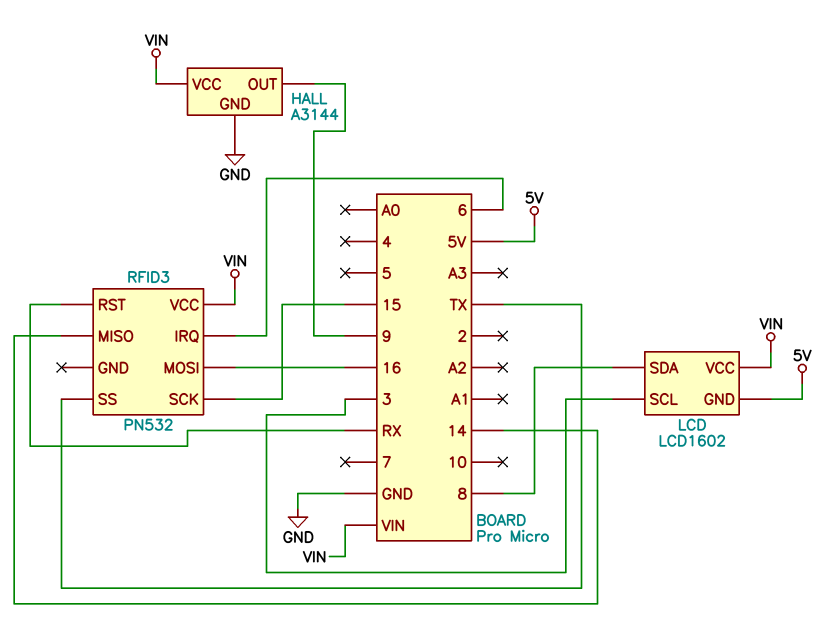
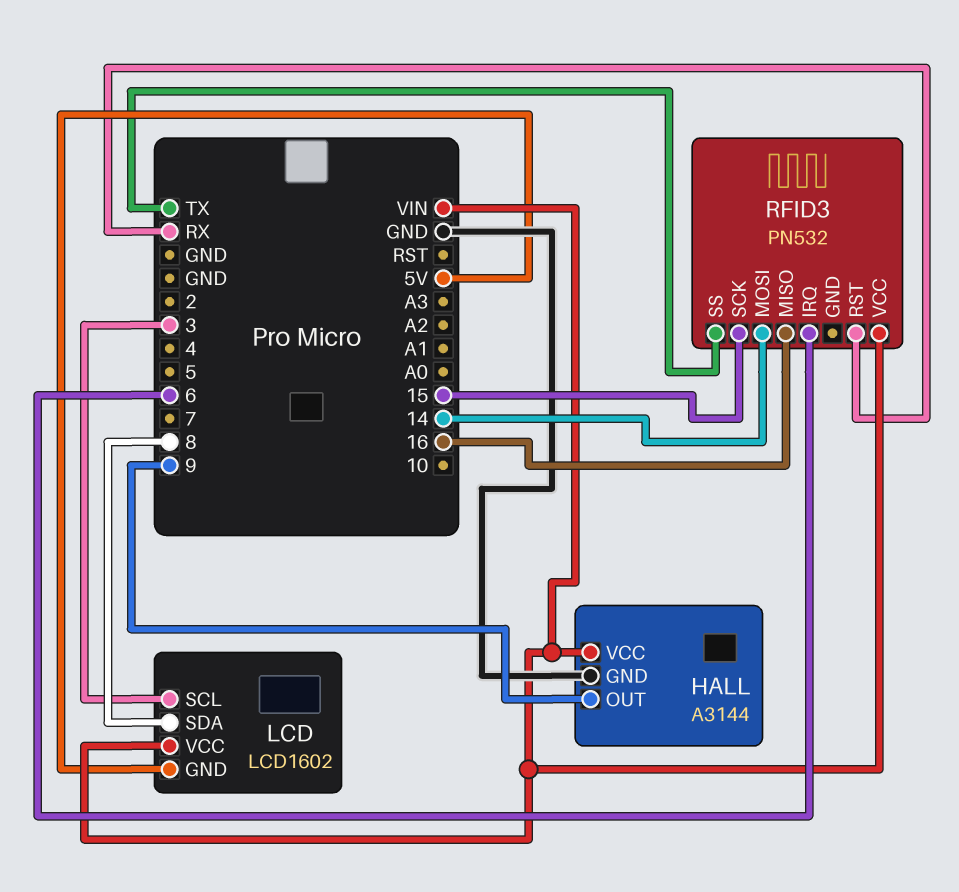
RFID3 pin MISO: 14 -> 16
RFID3 pin MOSI: 16 -> 14

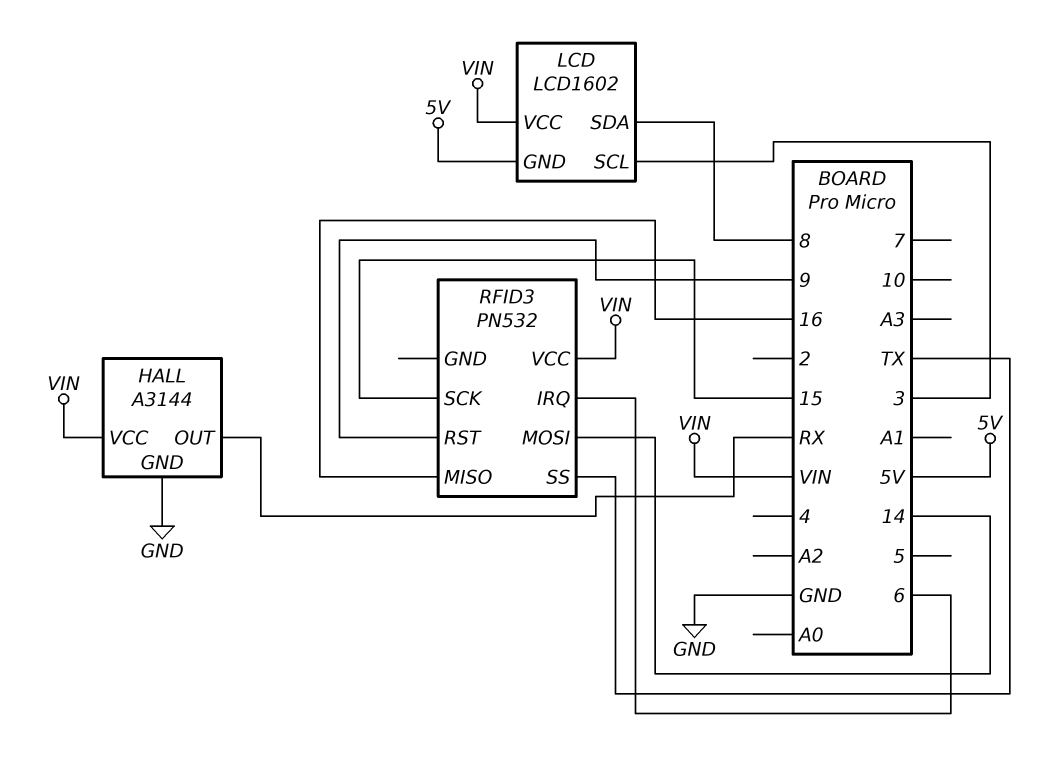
HALL pin OUT: 9 -> RX
RFID3 pin RST: RX -> 9

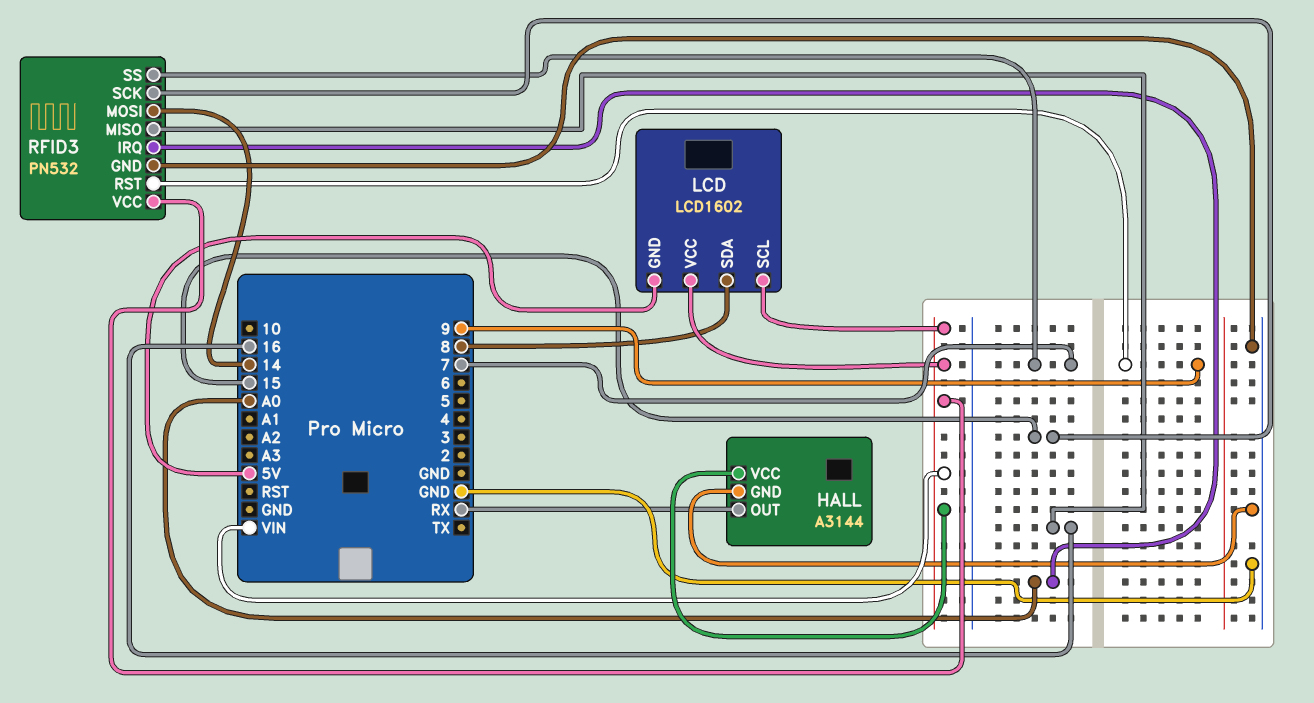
LCD pin SCL: 3 -> VIN
RFID3 pin GND: none -> GND
RFID3 pin IRQ: 6 -> A0
RFID3 pin SS: TX -> 7

